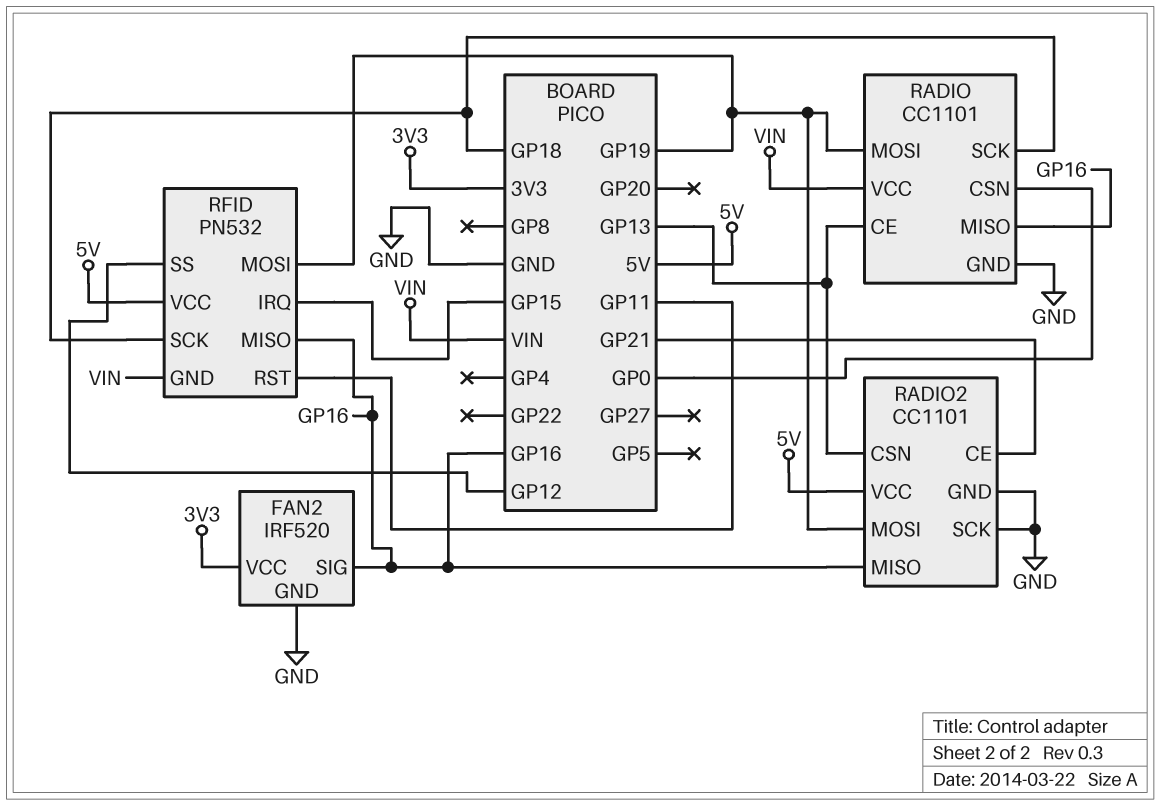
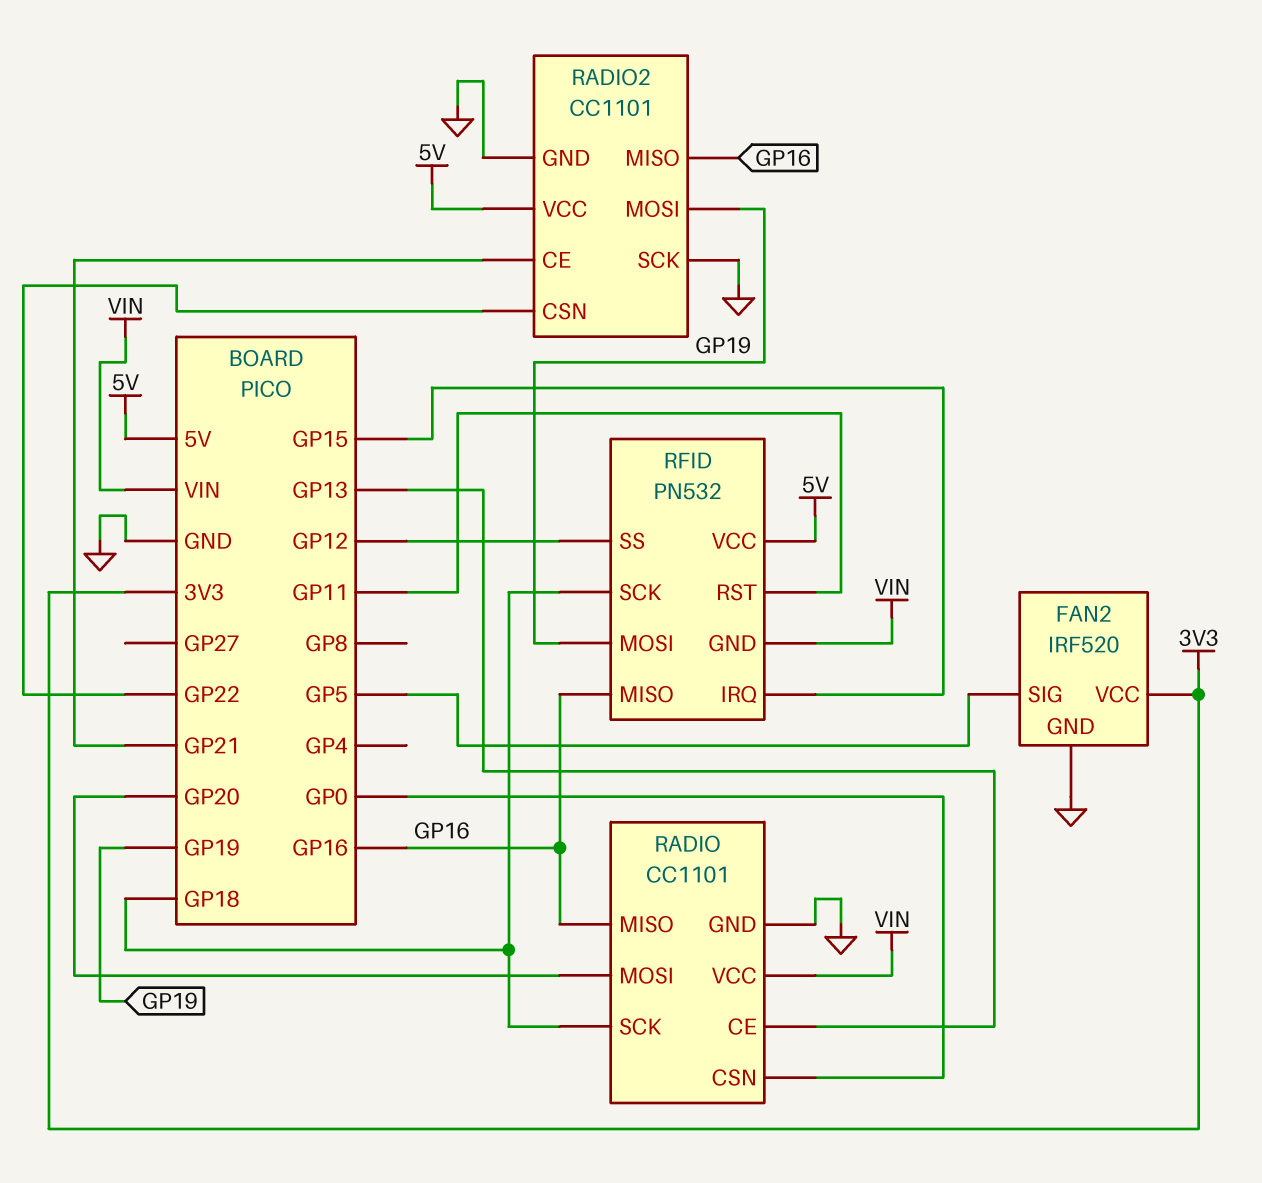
FAN2 pin SIG: GP16 -> GP5
RADIO pin MOSI: GP19 -> GP20
RADIO2 pin CSN: GP13 -> GP22

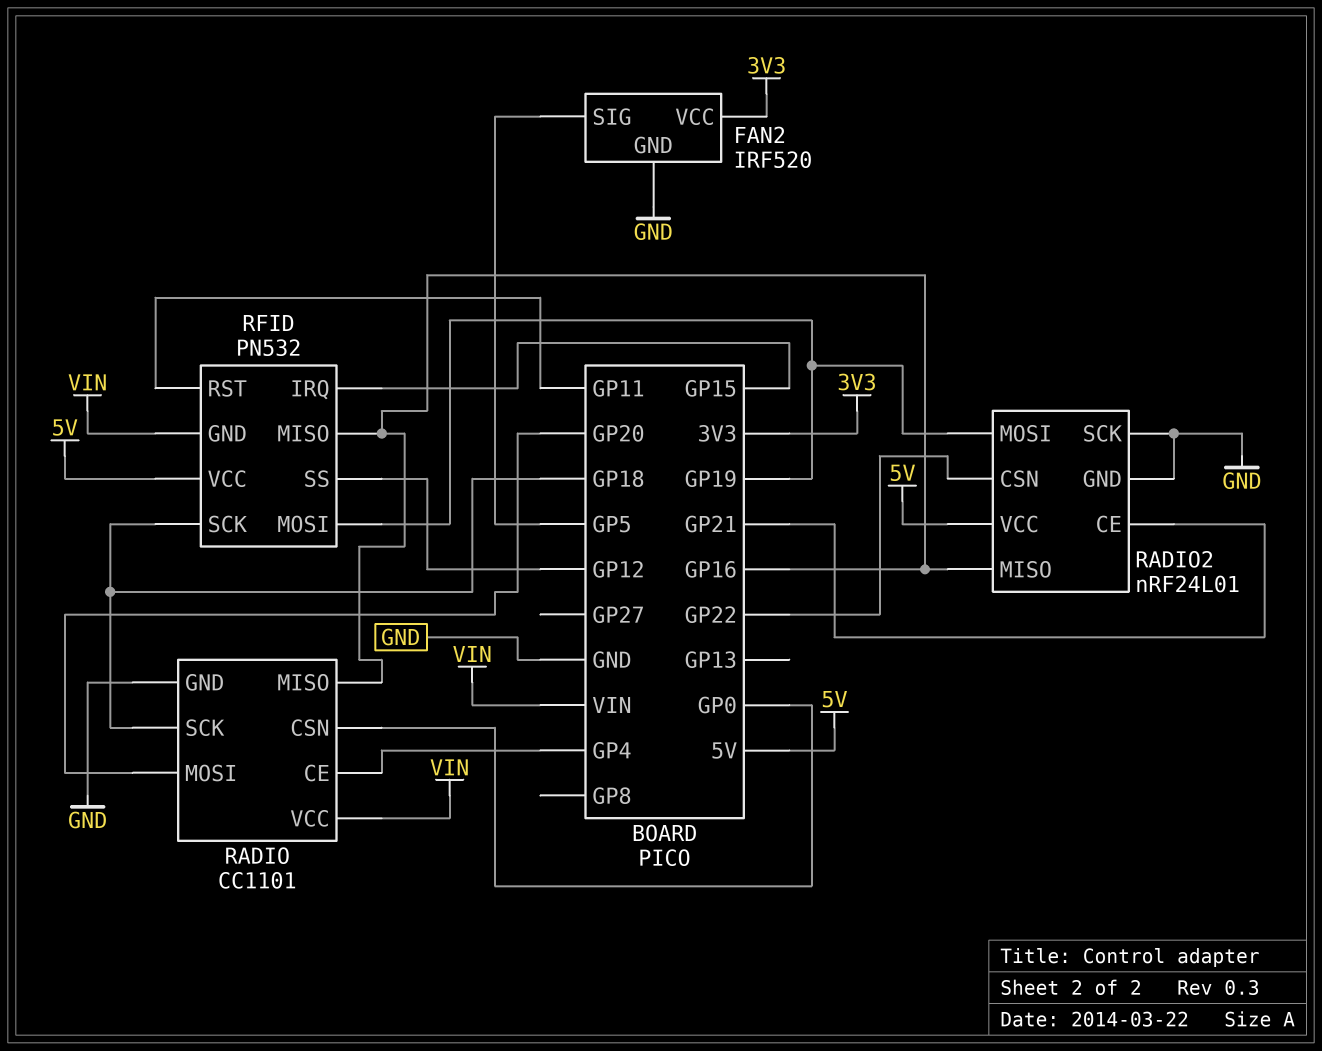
RADIO pin CE: GP13 -> GP4
RADIO2: CC1101 -> nRF24L01

